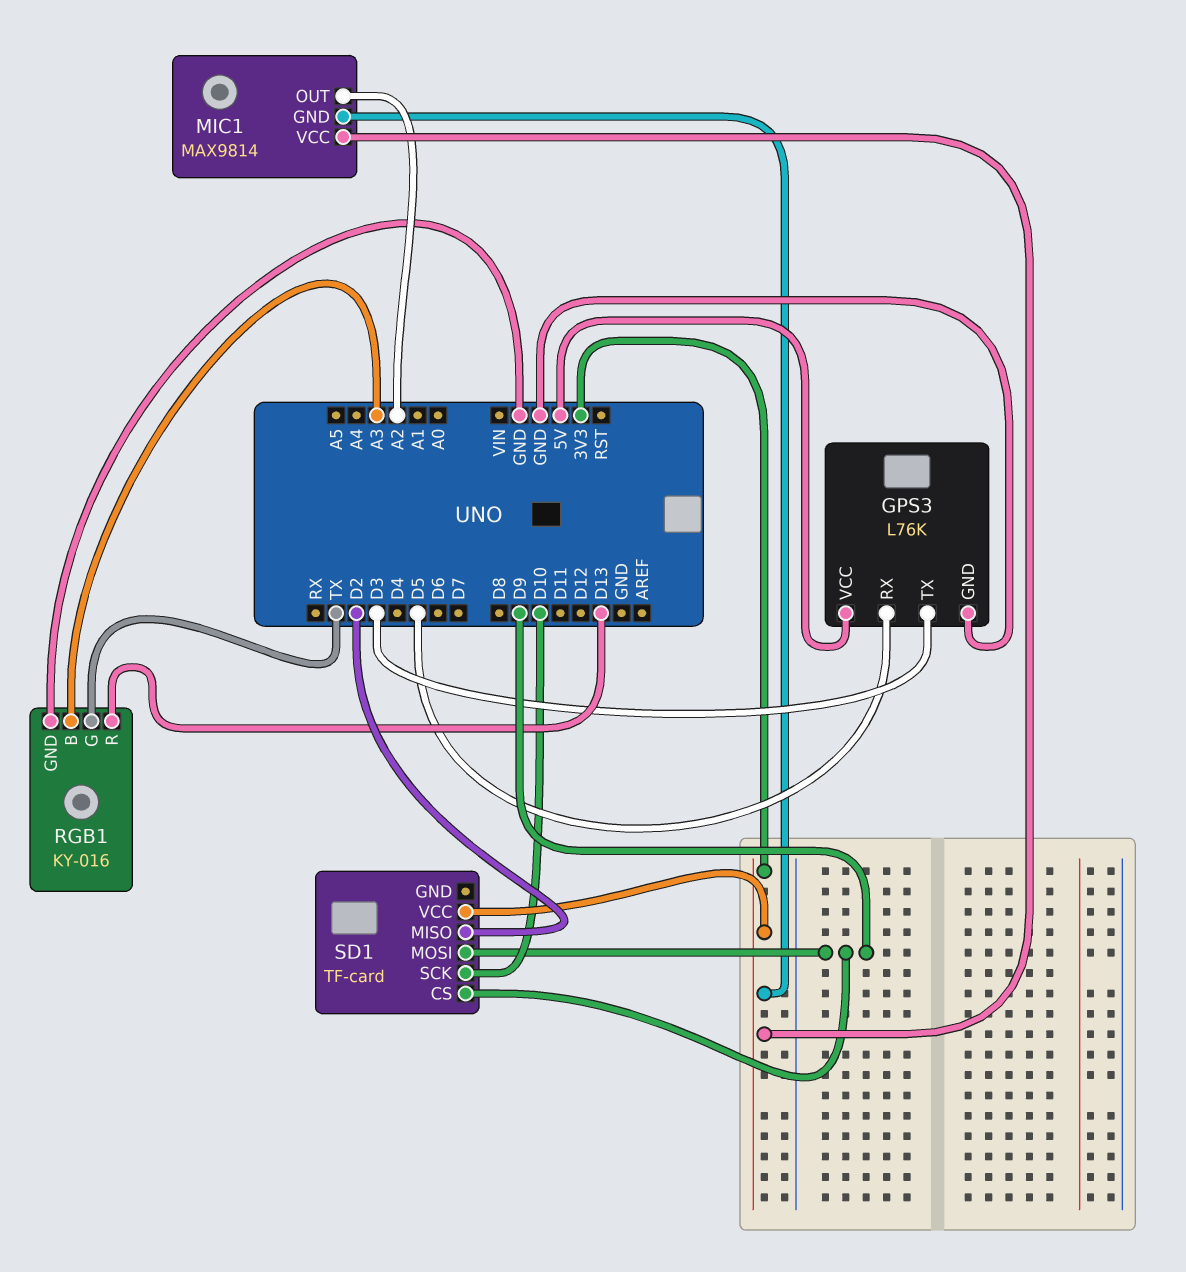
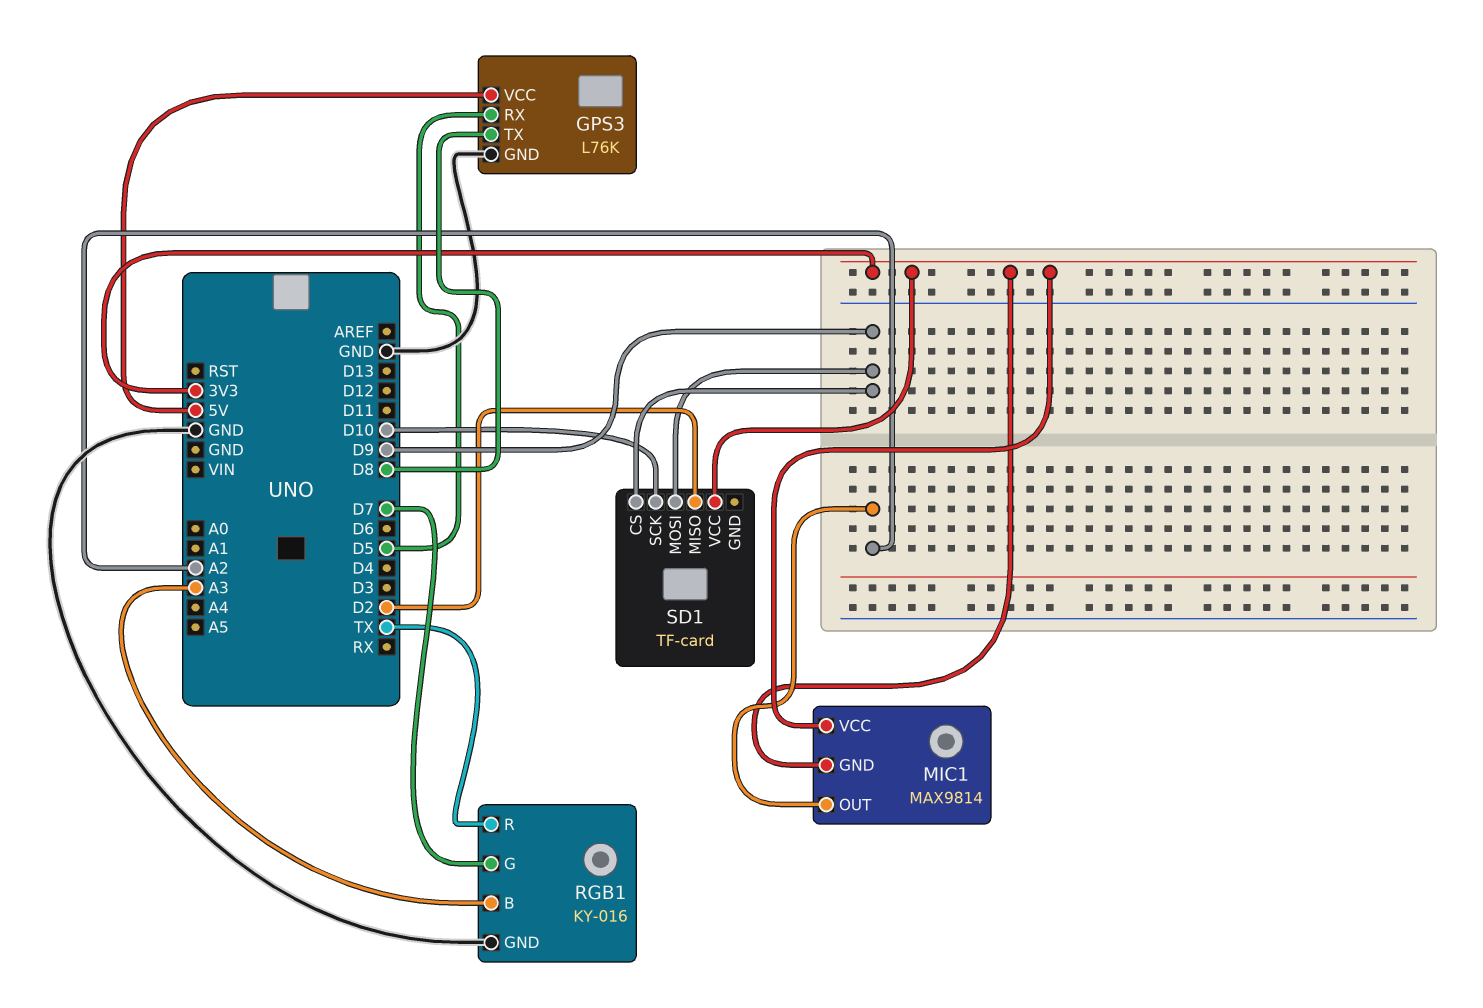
GPS3 pin TX: D3 -> D8
RGB1 pin G: TX -> D7
RGB1 pin R: D13 -> TX

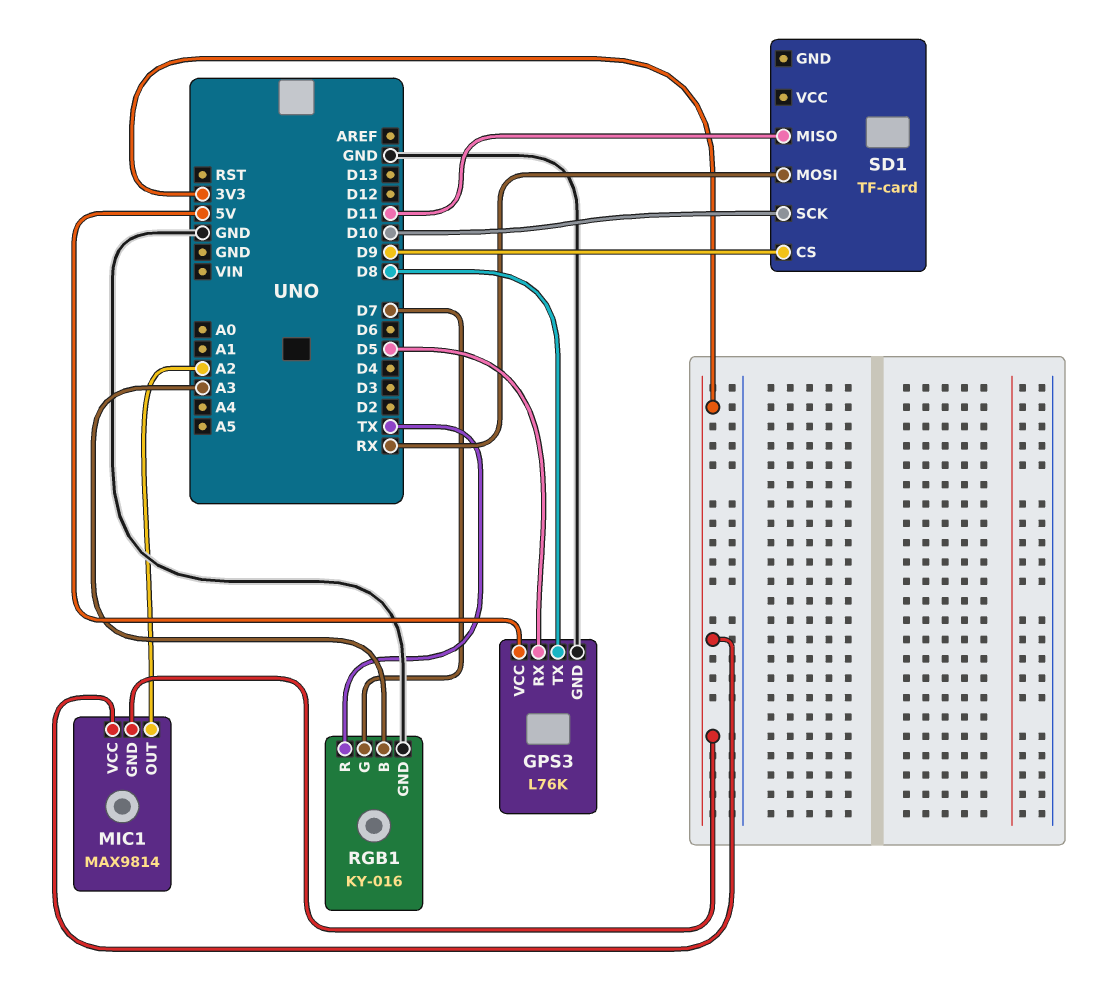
SD1 pin MISO: D2 -> D11
SD1 pin MOSI: D9 -> RX
SD1 pin VCC: 3V3 -> none

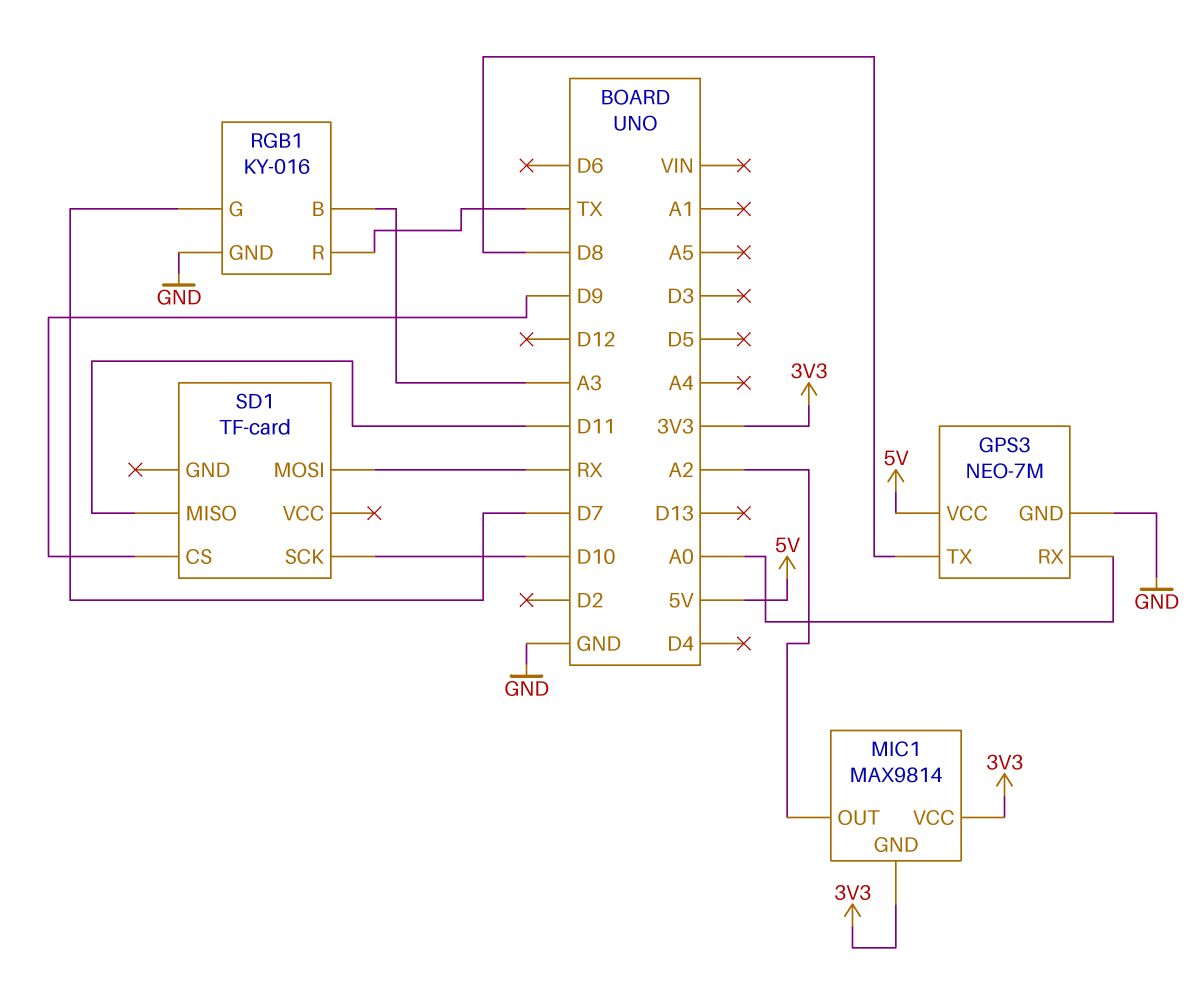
GPS3: L76K -> NEO-7M
GPS3 pin RX: D5 -> A0

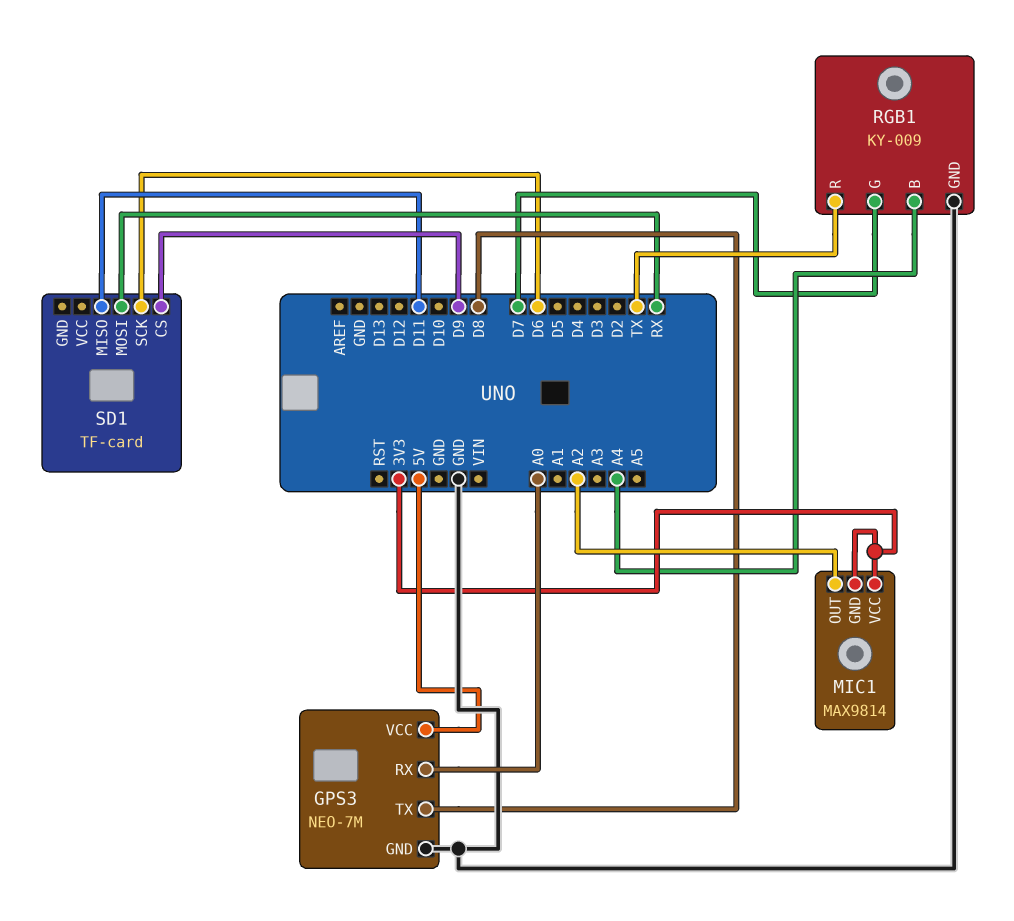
RGB1: KY-016 -> KY-009
RGB1 pin B: A3 -> A4
SD1 pin SCK: D10 -> D6

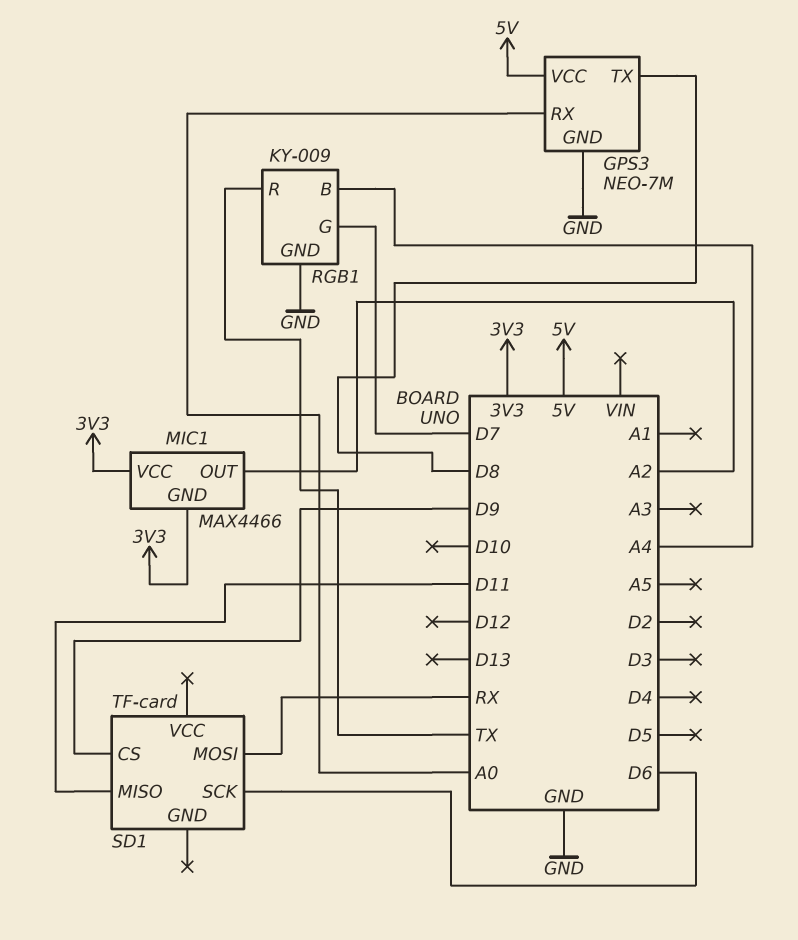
MIC1: MAX9814 -> MAX4466

